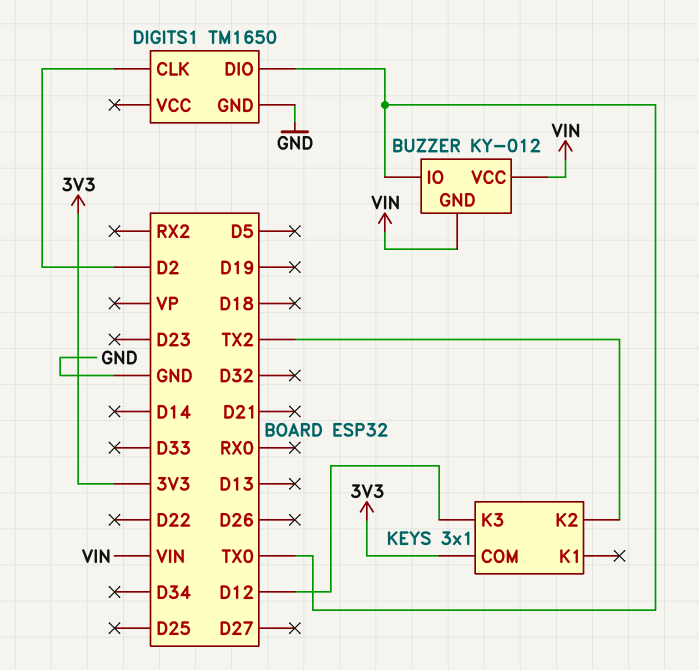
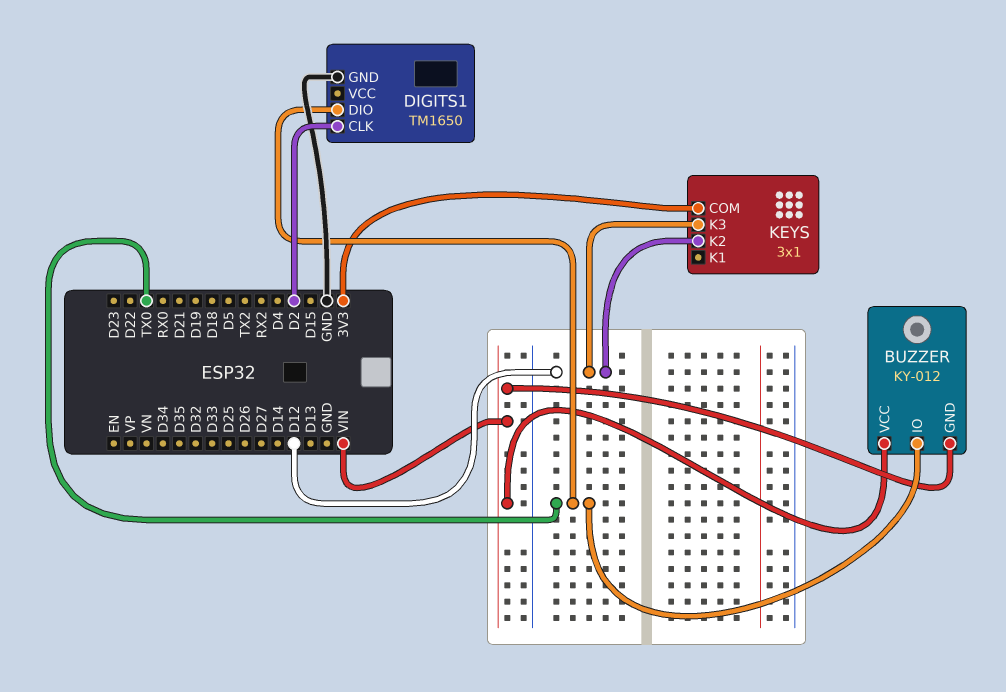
KEYS pin K2: TX2 -> D12

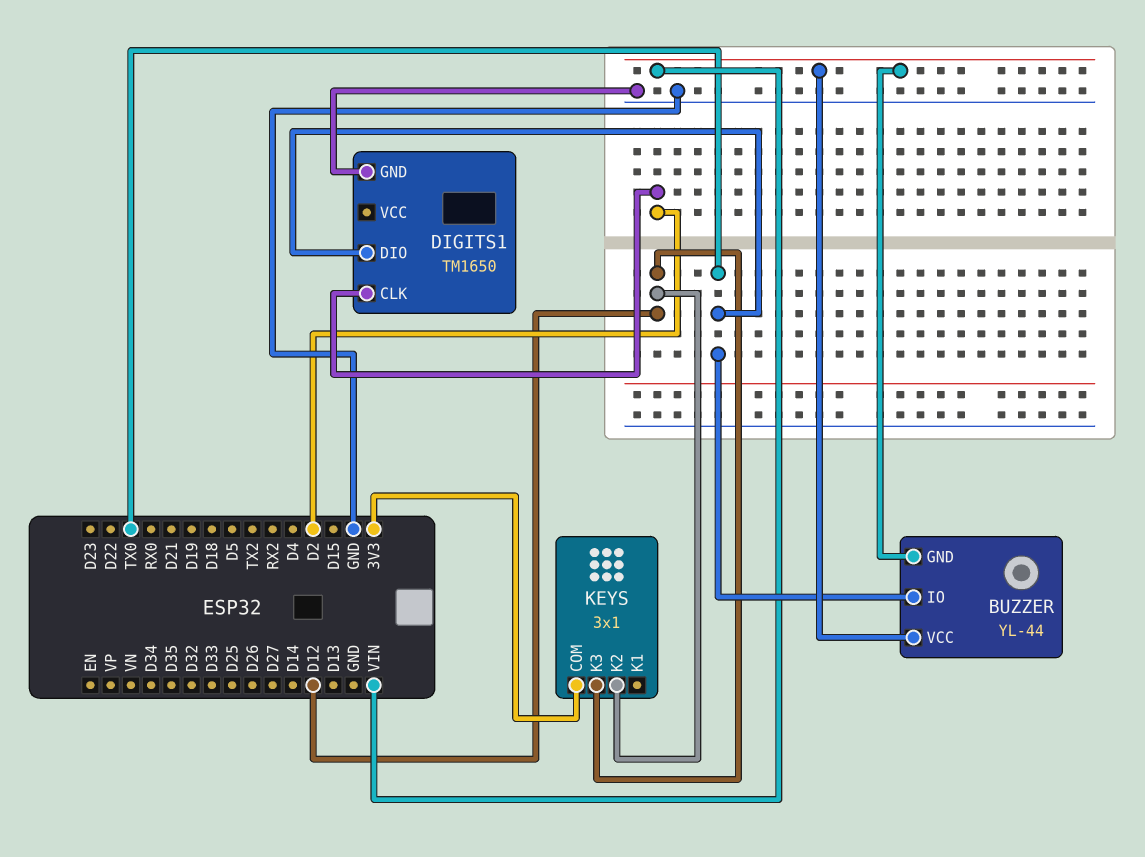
BUZZER: KY-012 -> YL-44

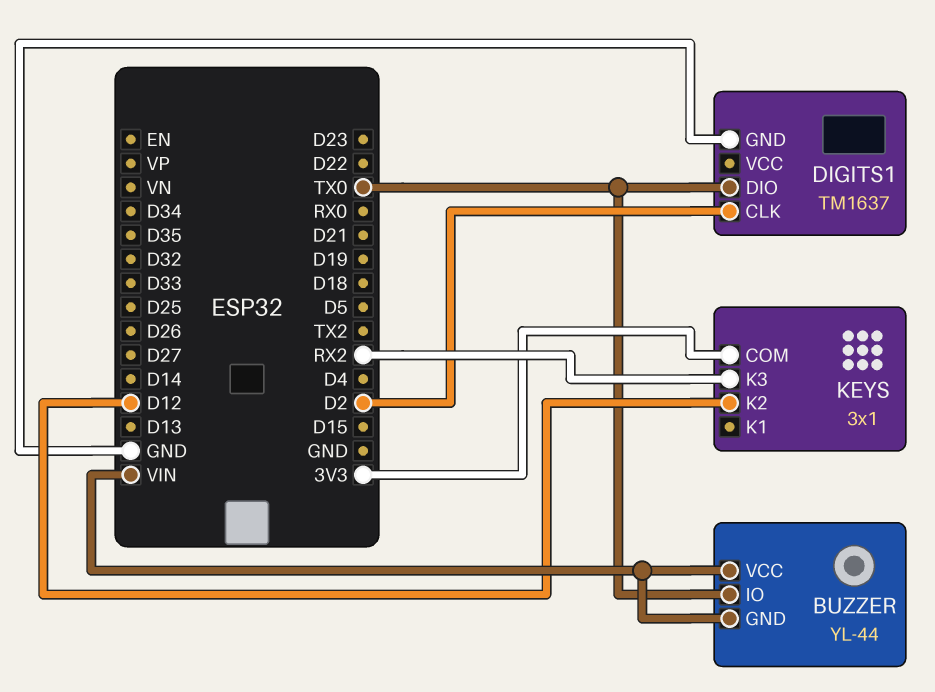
DIGITS1: TM1650 -> TM1637
KEYS pin K3: D12 -> RX2

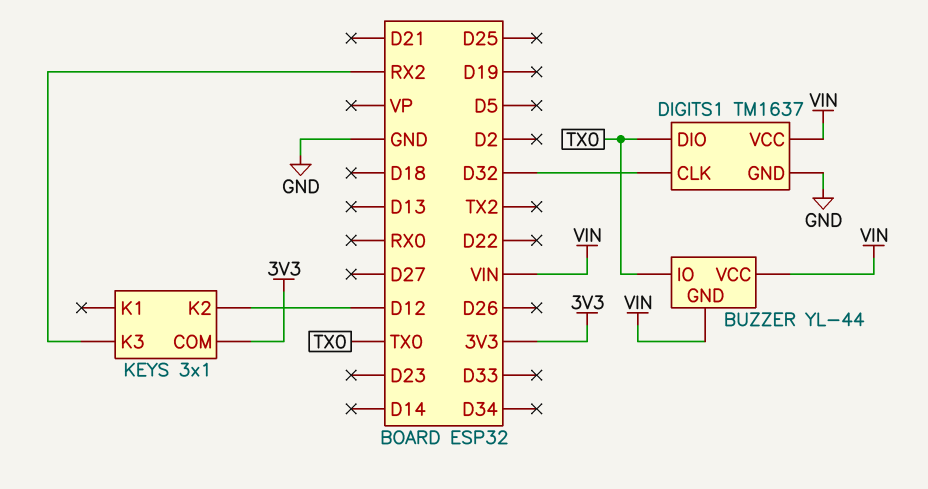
DIGITS1 pin CLK: D2 -> D32
DIGITS1 pin VCC: none -> VIN

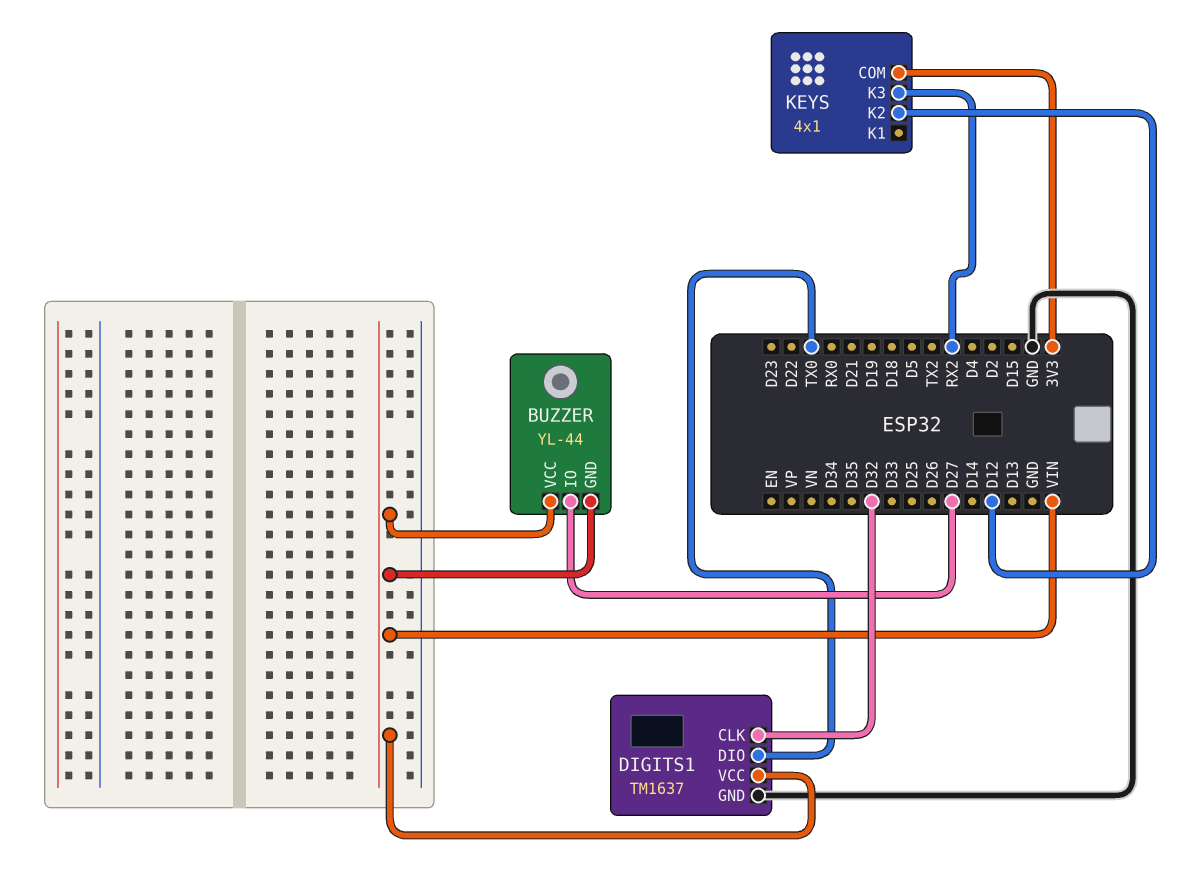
BUZZER pin IO: TX0 -> D27
KEYS: 3x1 -> 4x1

